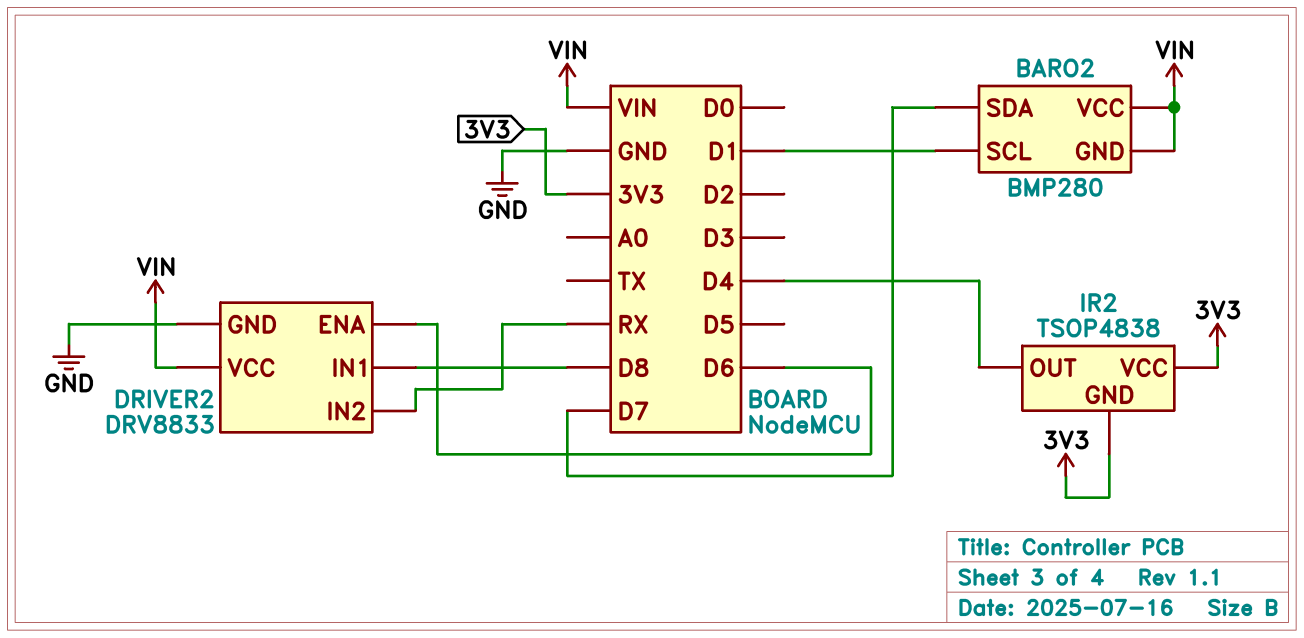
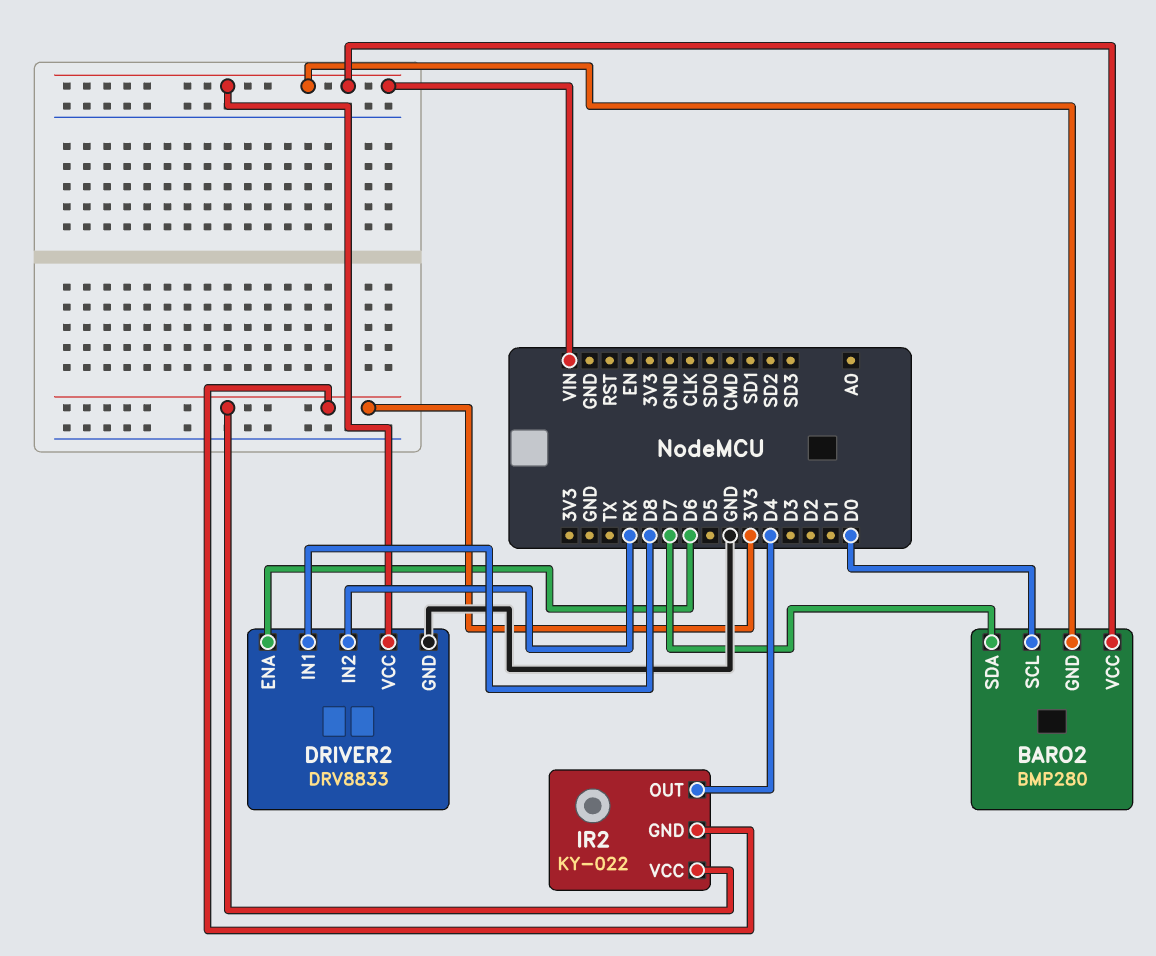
BARO2 pin SCL: D1 -> D0
IR2: TSOP4838 -> KY-022

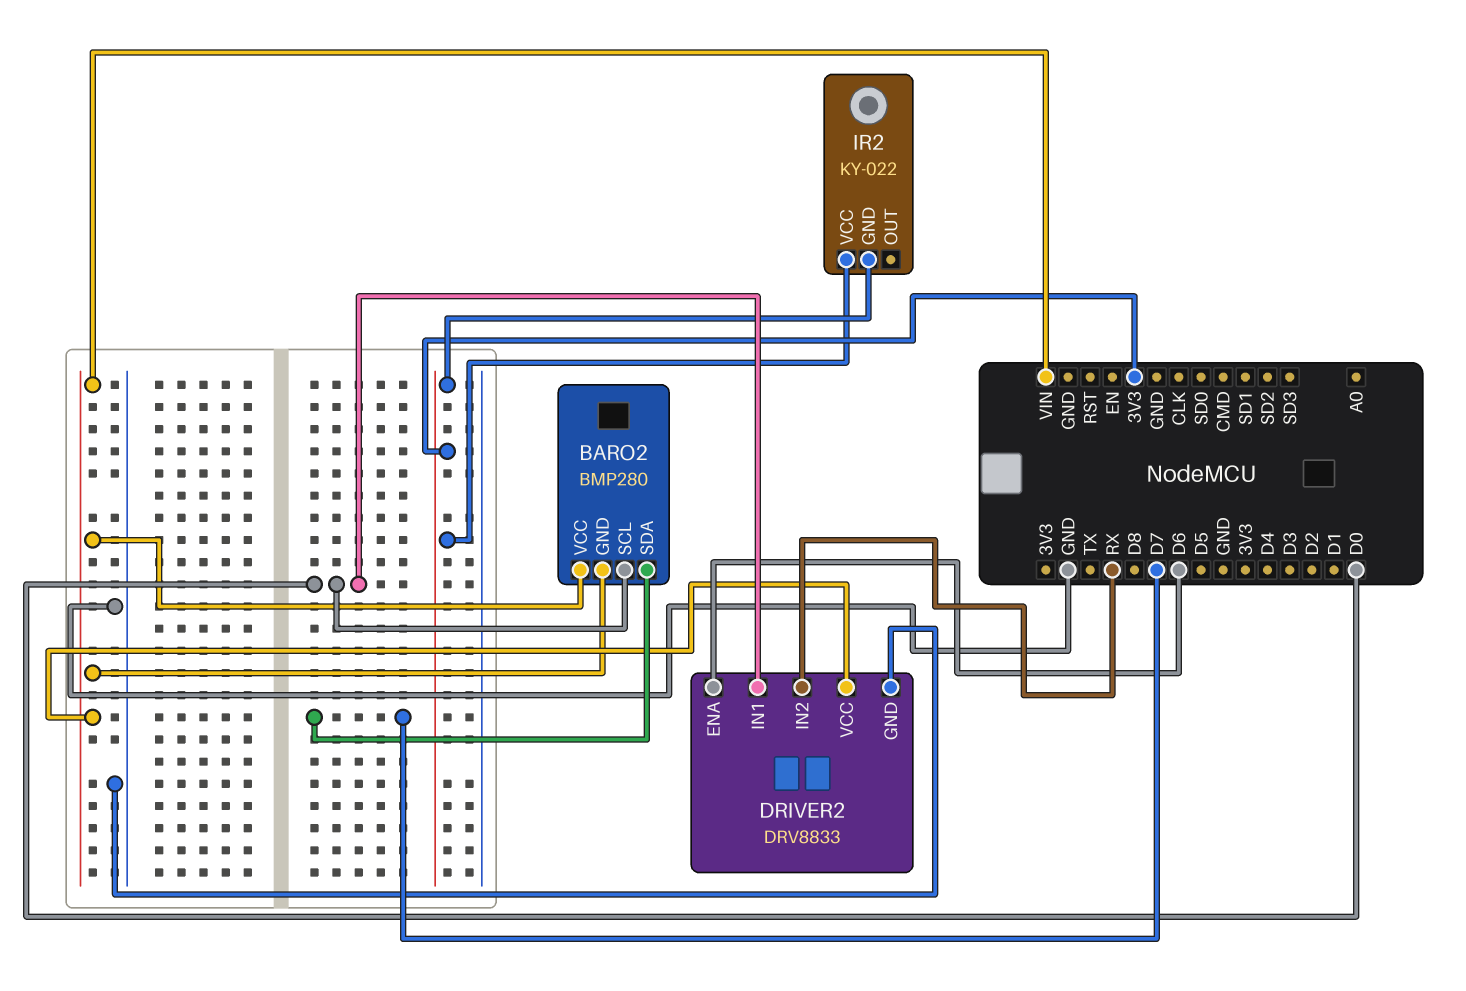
DRIVER2 pin IN1: D8 -> D0
IR2 pin OUT: D4 -> none

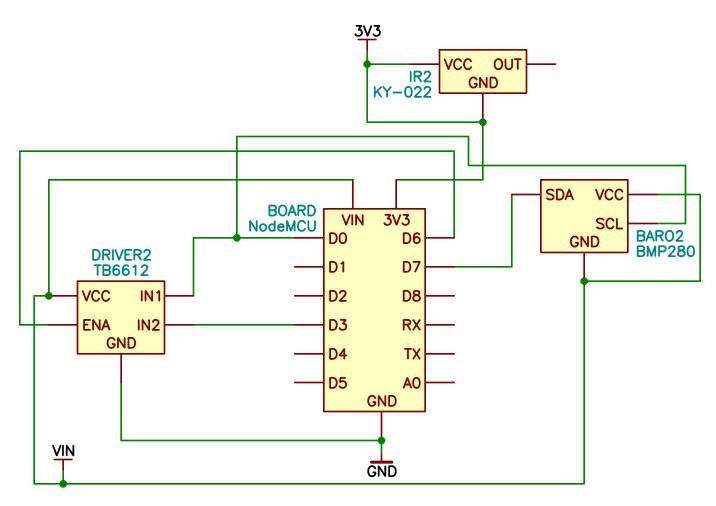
DRIVER2: DRV8833 -> TB6612
DRIVER2 pin IN2: RX -> D3

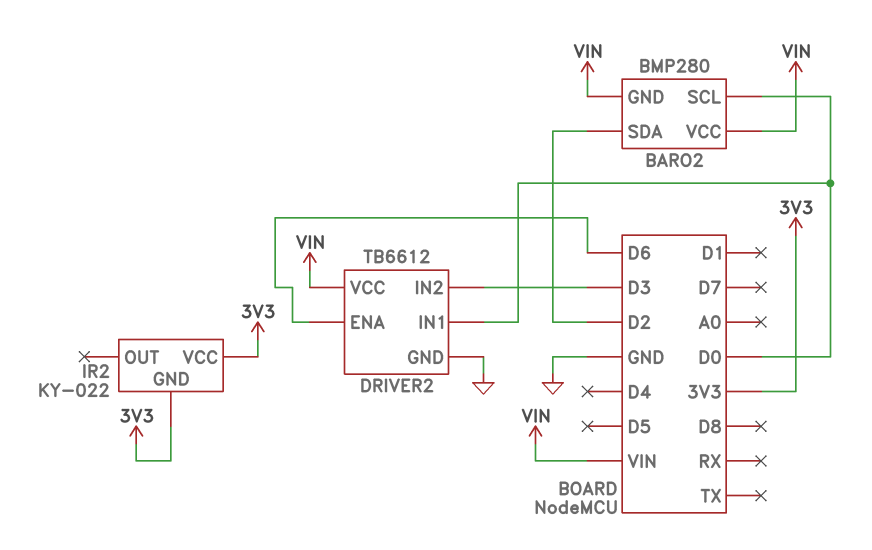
BARO2 pin SDA: D7 -> D2

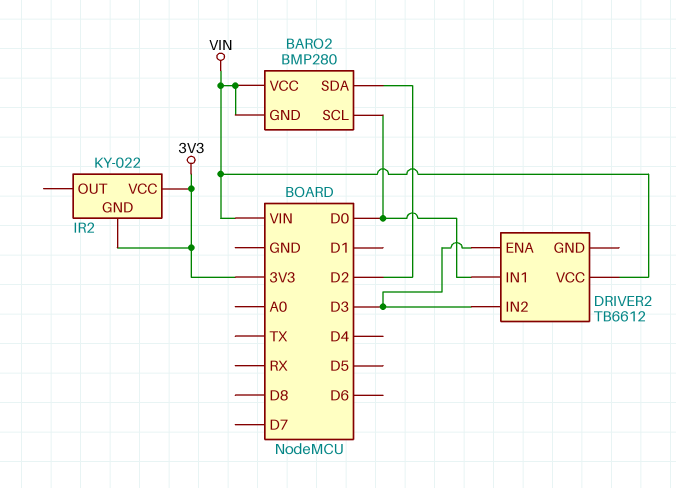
DRIVER2 pin ENA: D6 -> D3
DRIVER2 pin GND: GND -> none

